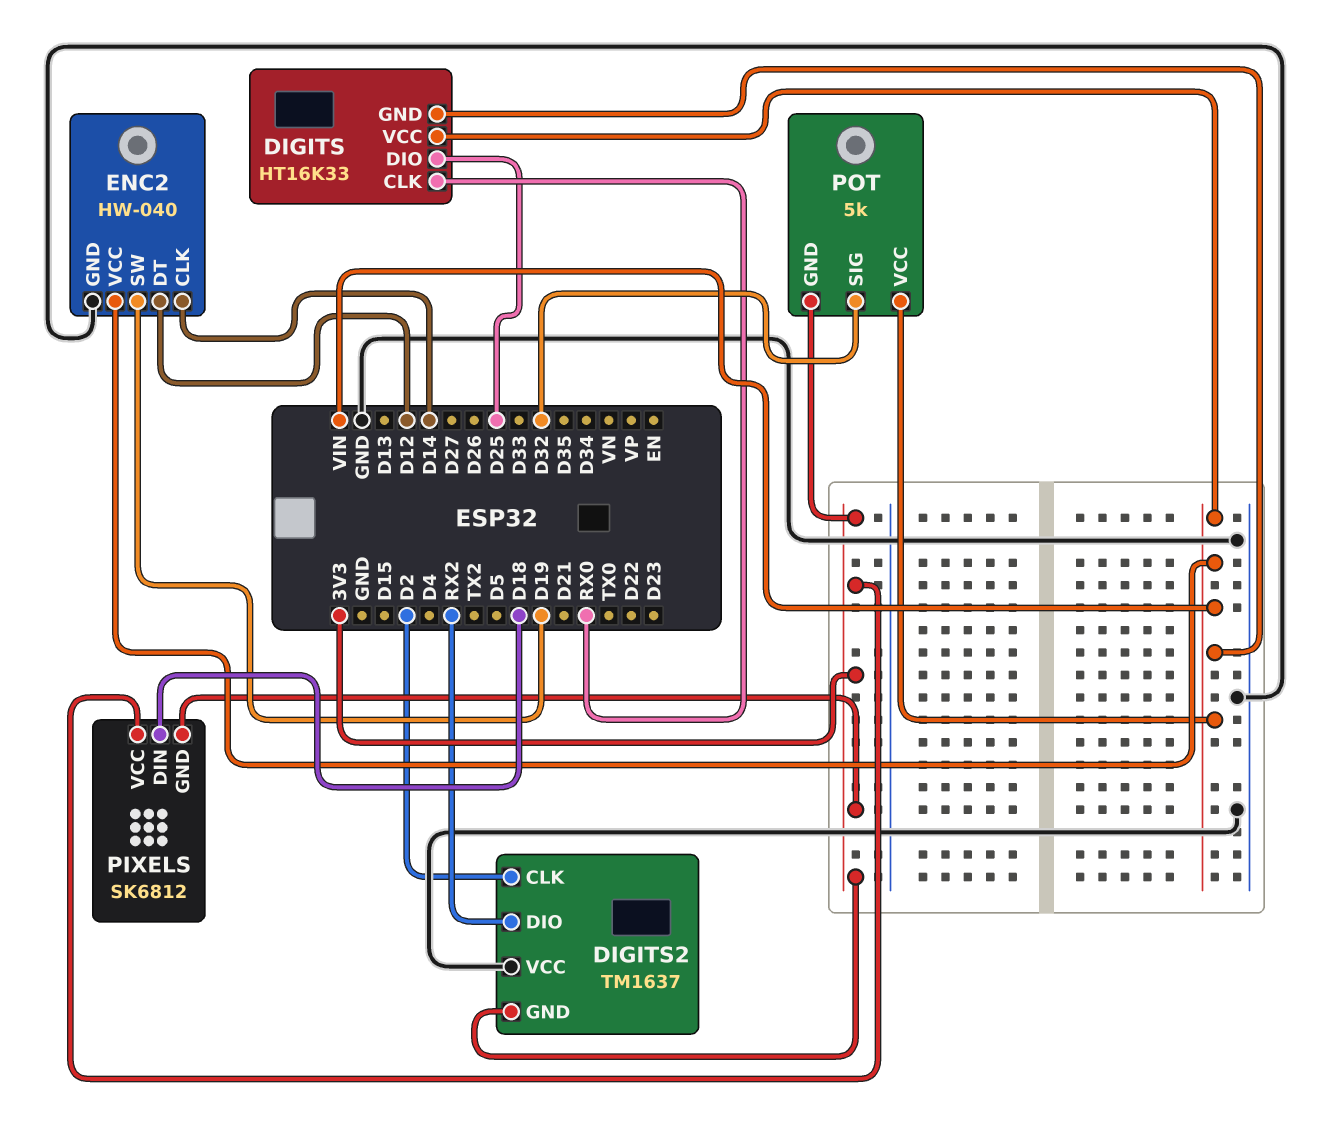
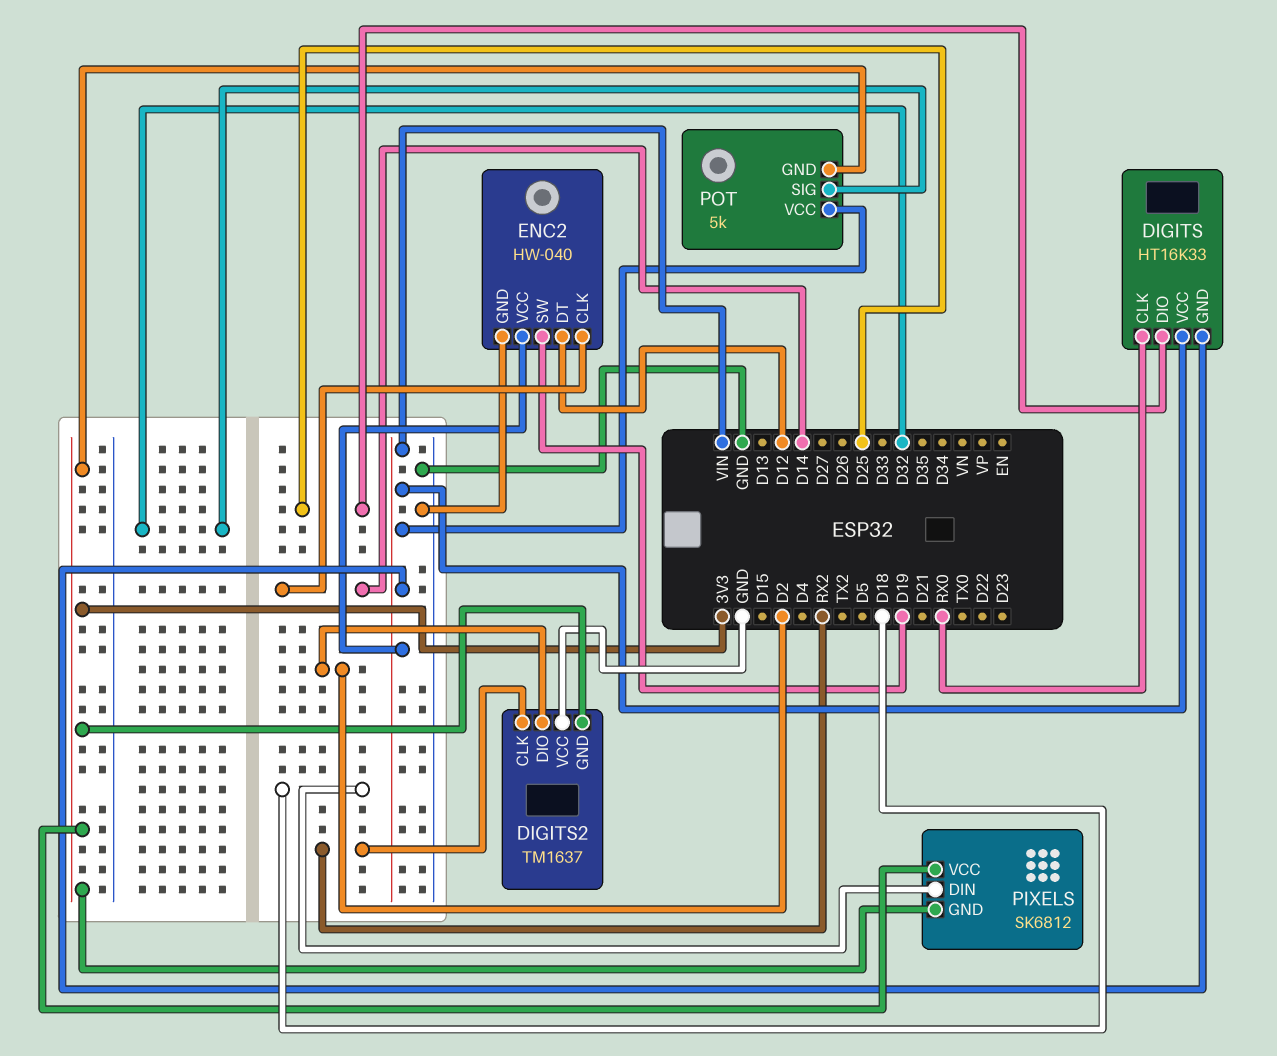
DIGITS2 pin CLK: D2 -> RX2
DIGITS2 pin DIO: RX2 -> D2

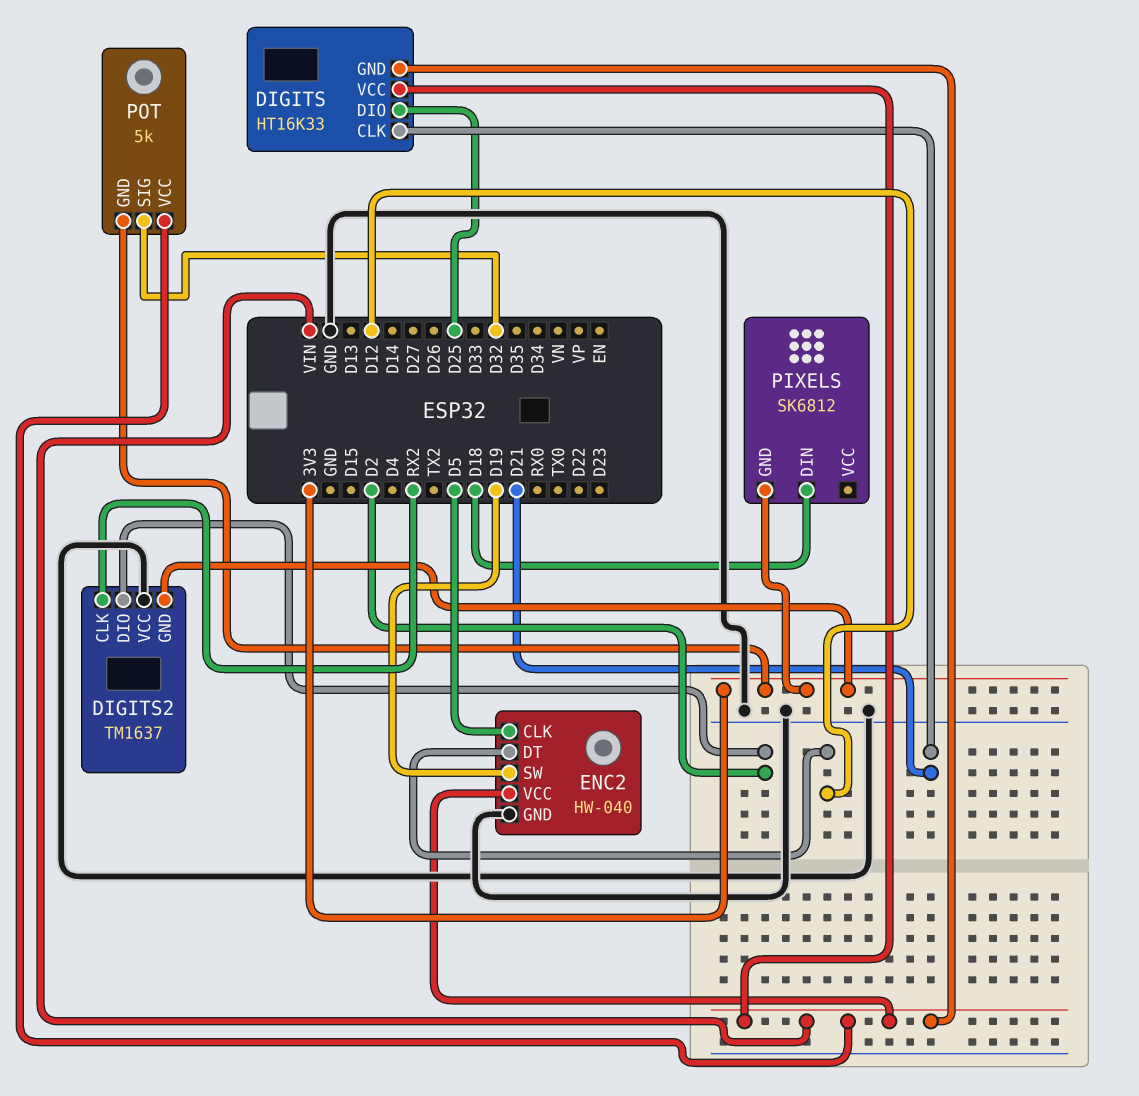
DIGITS pin CLK: RX0 -> D21
ENC2 pin CLK: D14 -> D5
PIXELS pin VCC: 3V3 -> none

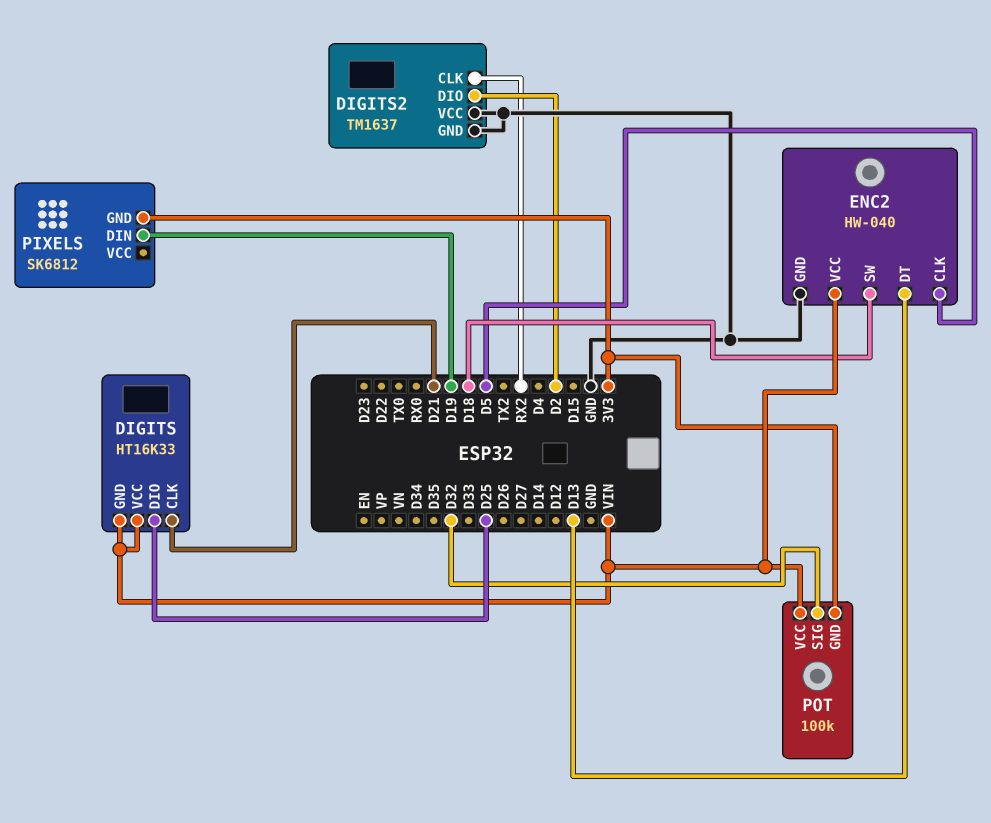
DIGITS2 pin GND: 3V3 -> GND
ENC2 pin DT: D12 -> D13
ENC2 pin SW: D19 -> D18
PIXELS pin DIN: D18 -> D19
POT: 5k -> 100k

